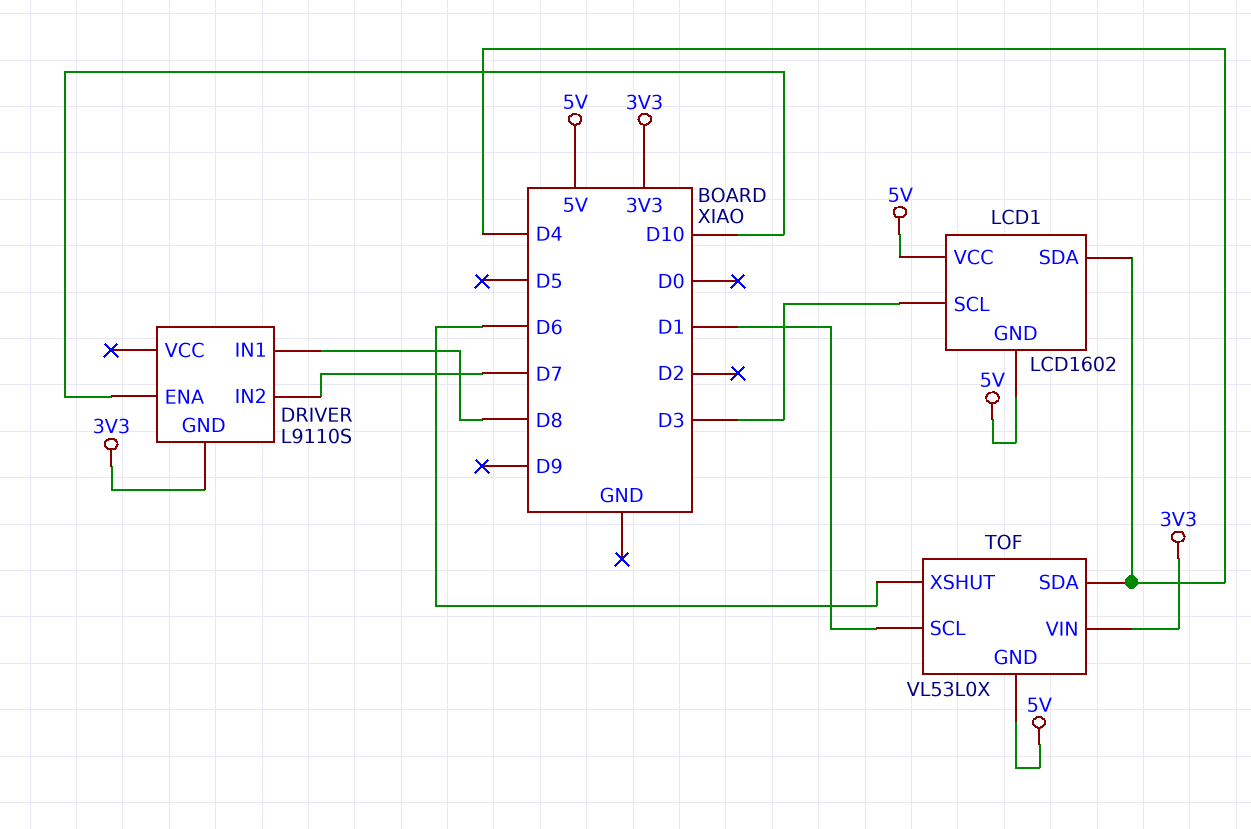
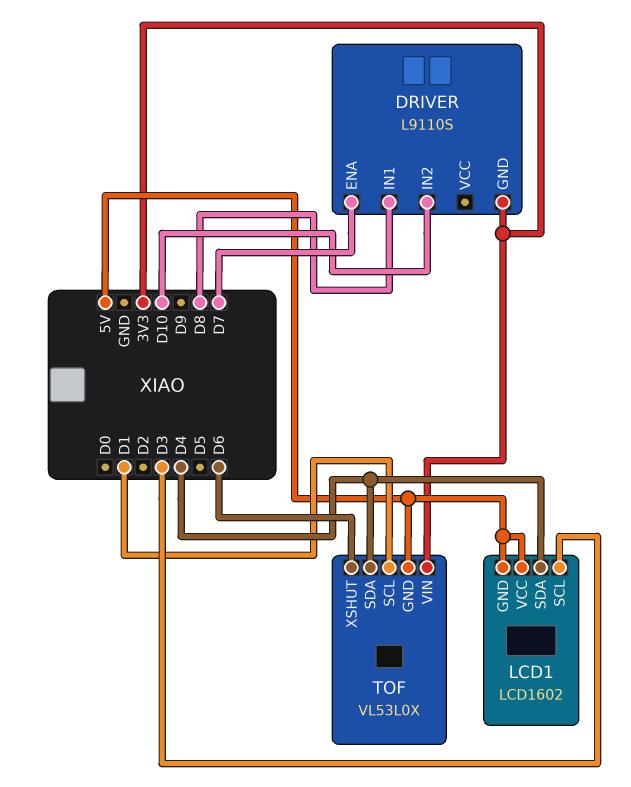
DRIVER pin ENA: D10 -> D7
DRIVER pin IN2: D7 -> D10

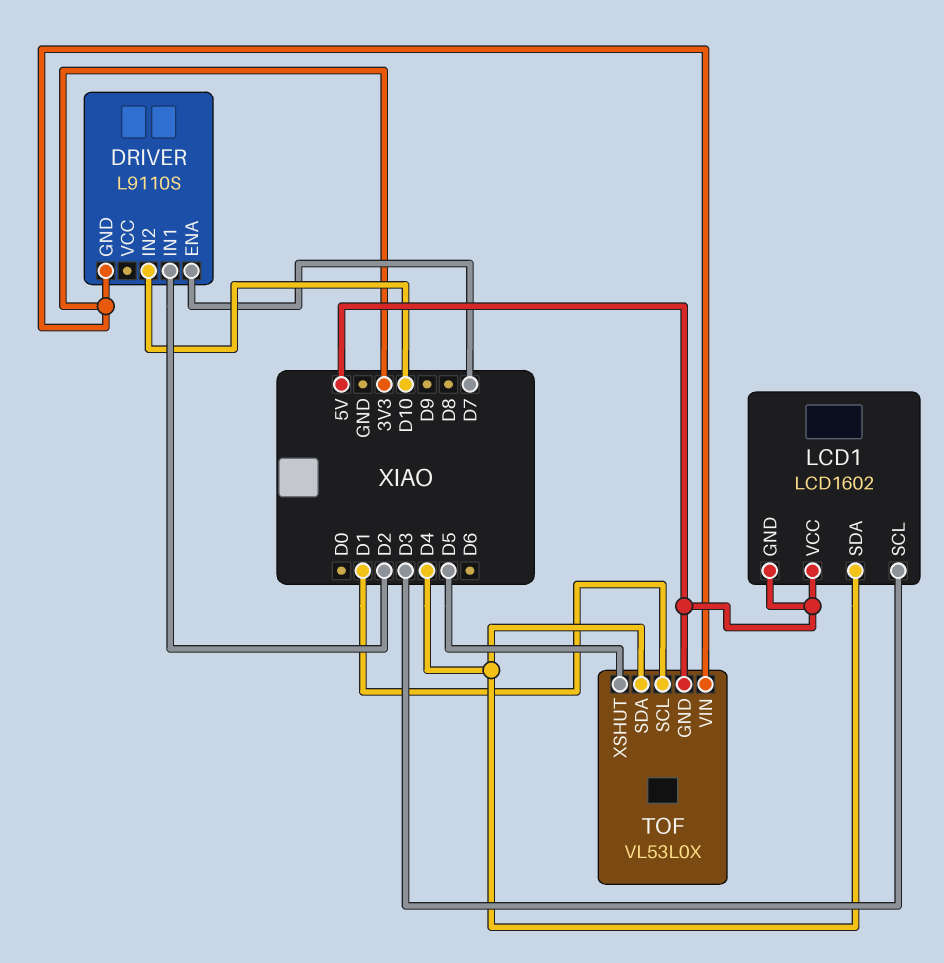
DRIVER pin IN1: D8 -> D2
TOF pin XSHUT: D6 -> D5

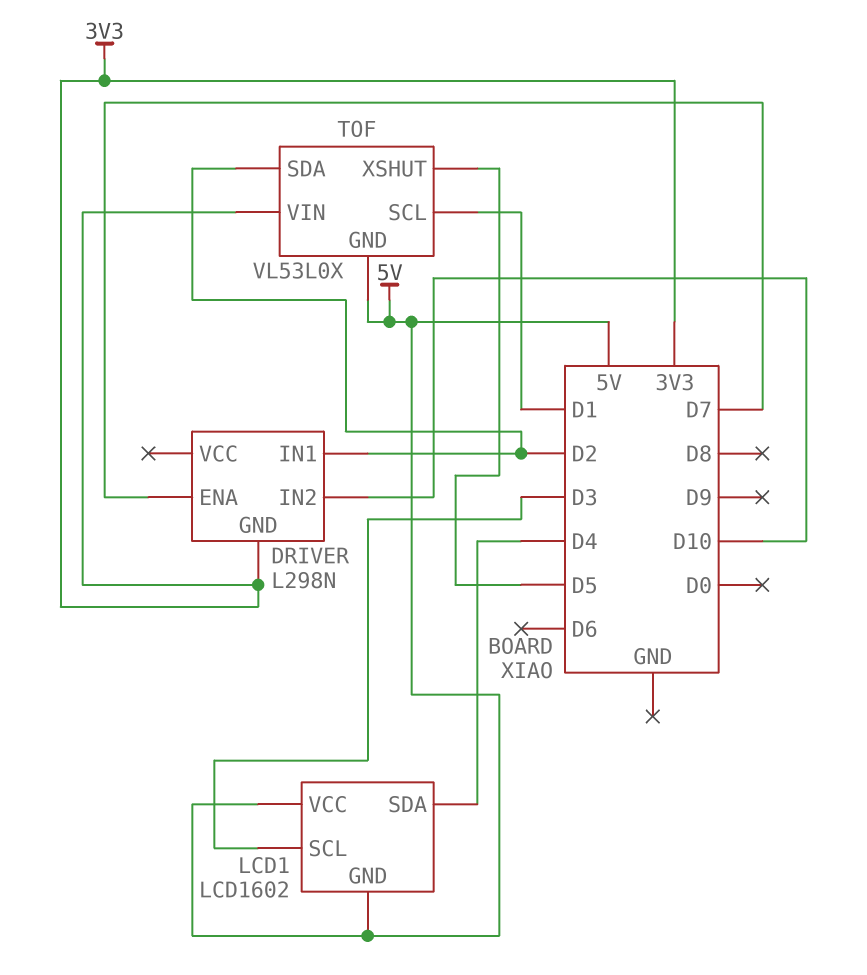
DRIVER: L9110S -> L298N
TOF pin SDA: D4 -> D2

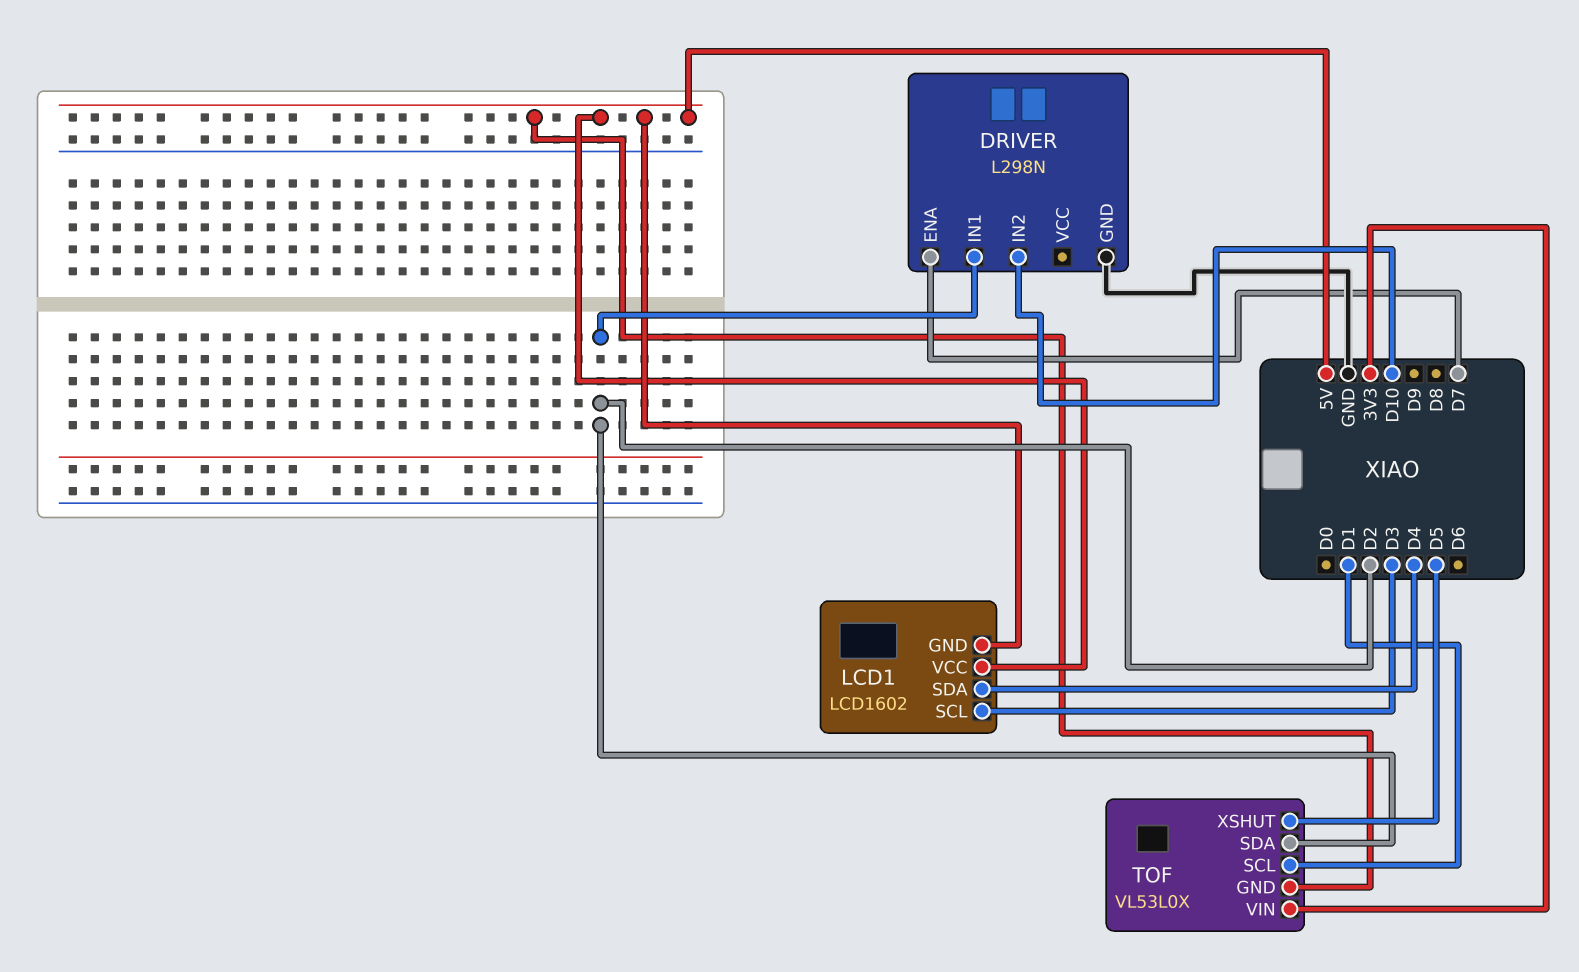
DRIVER pin GND: 3V3 -> GND

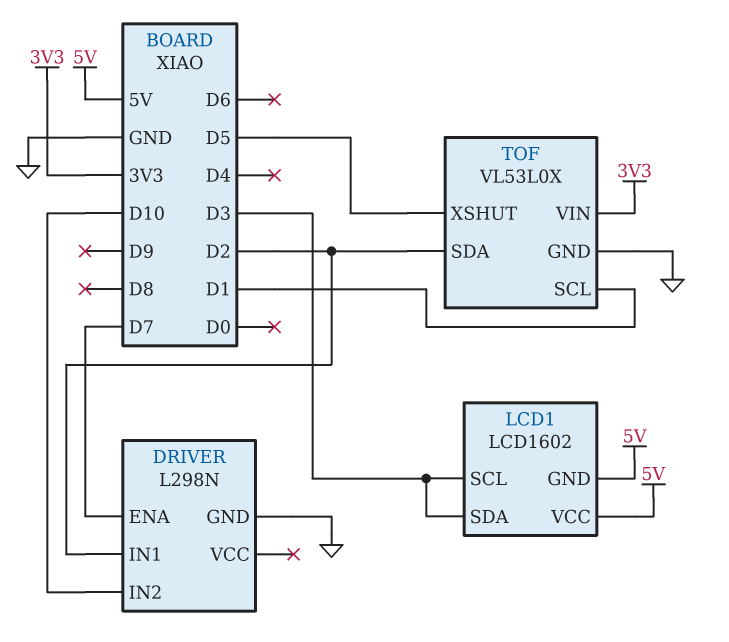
LCD1 pin SDA: D4 -> D3
TOF pin GND: 5V -> GND

